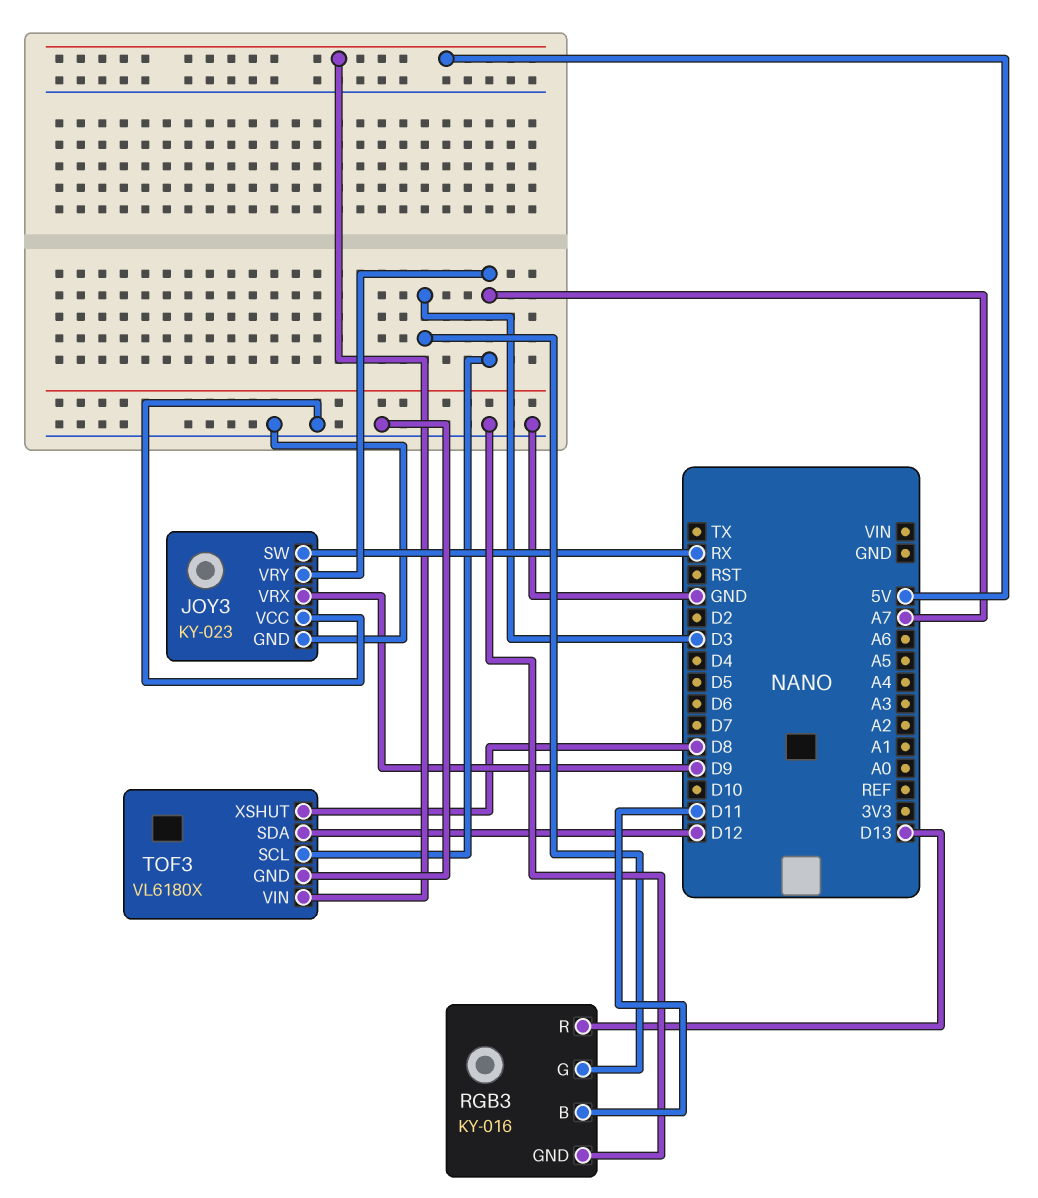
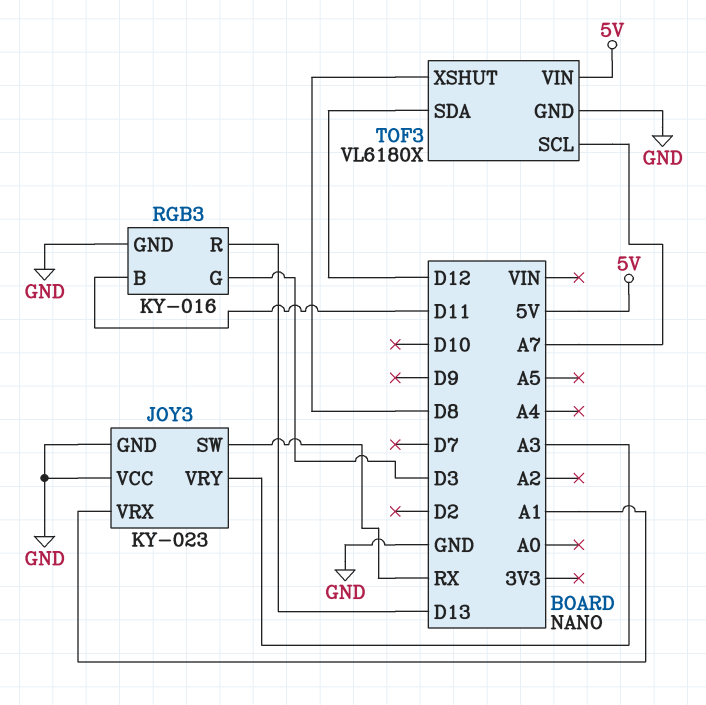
JOY3 pin VRX: D9 -> A1
JOY3 pin VRY: A7 -> A3

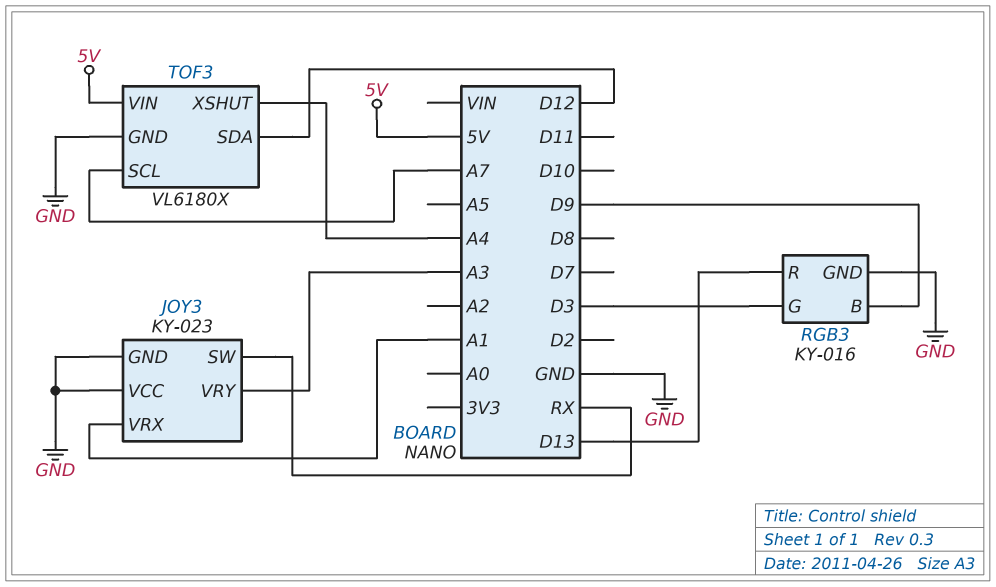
RGB3 pin B: D11 -> D9
TOF3 pin XSHUT: D8 -> A4

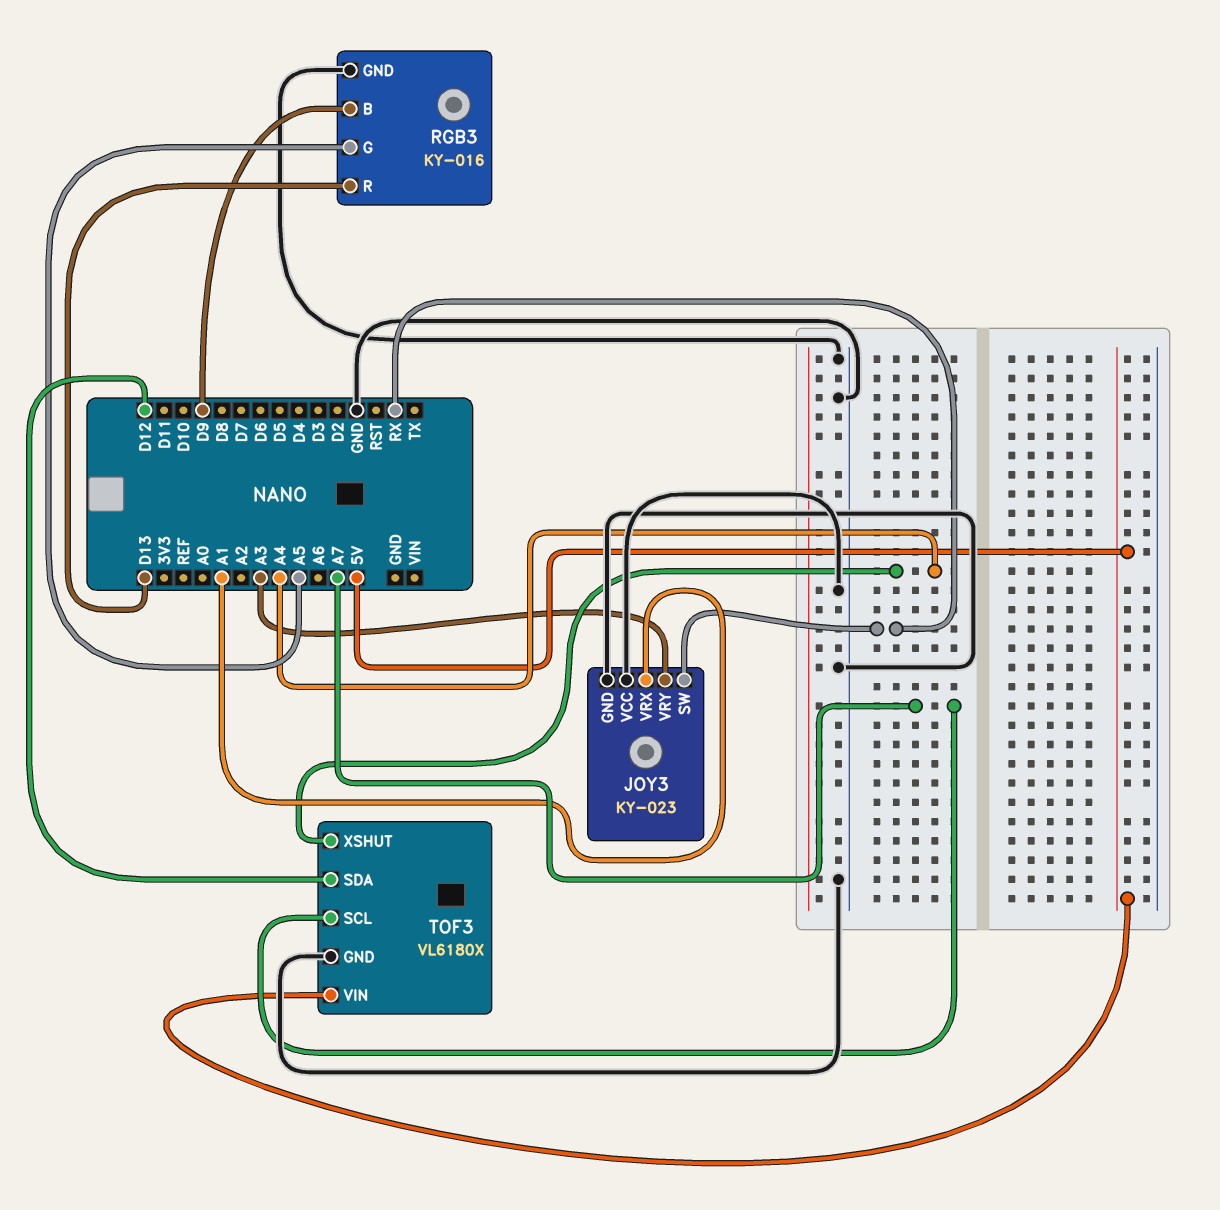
RGB3 pin G: D3 -> A5

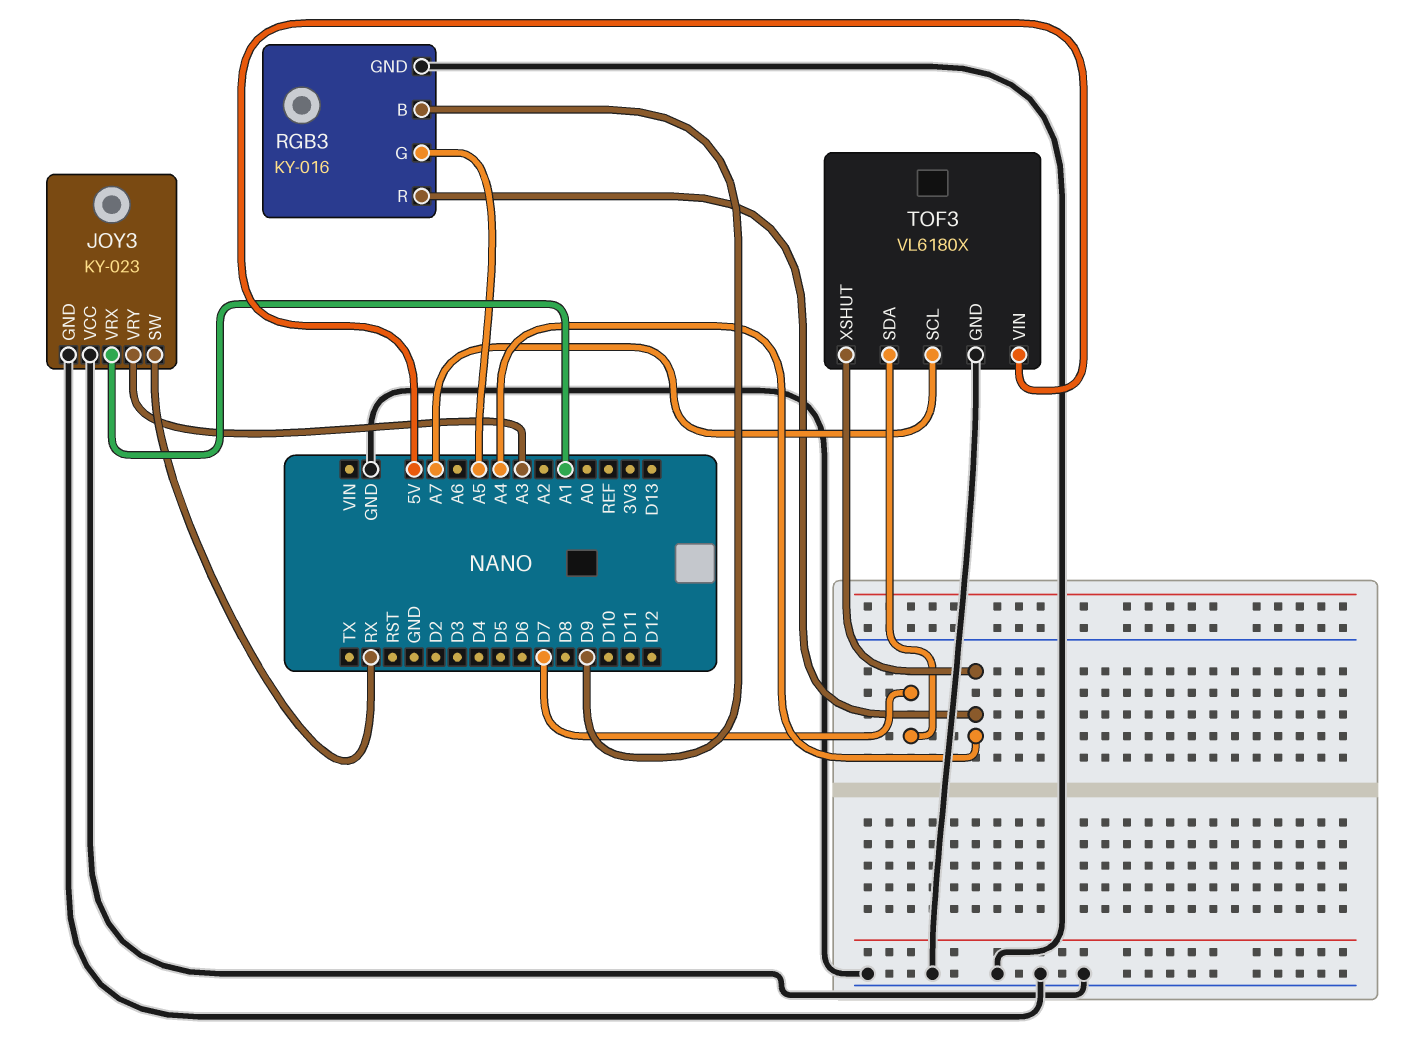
RGB3 pin R: D13 -> A4
TOF3 pin SDA: D12 -> D7

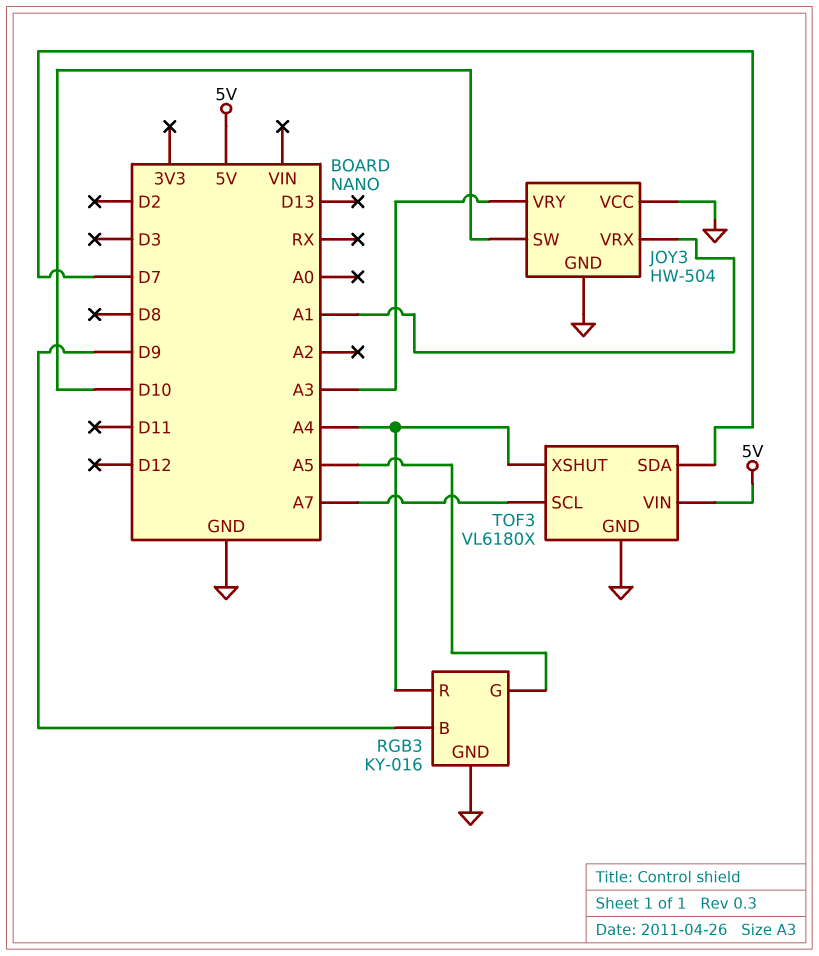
JOY3: KY-023 -> HW-504
JOY3 pin SW: RX -> D10

